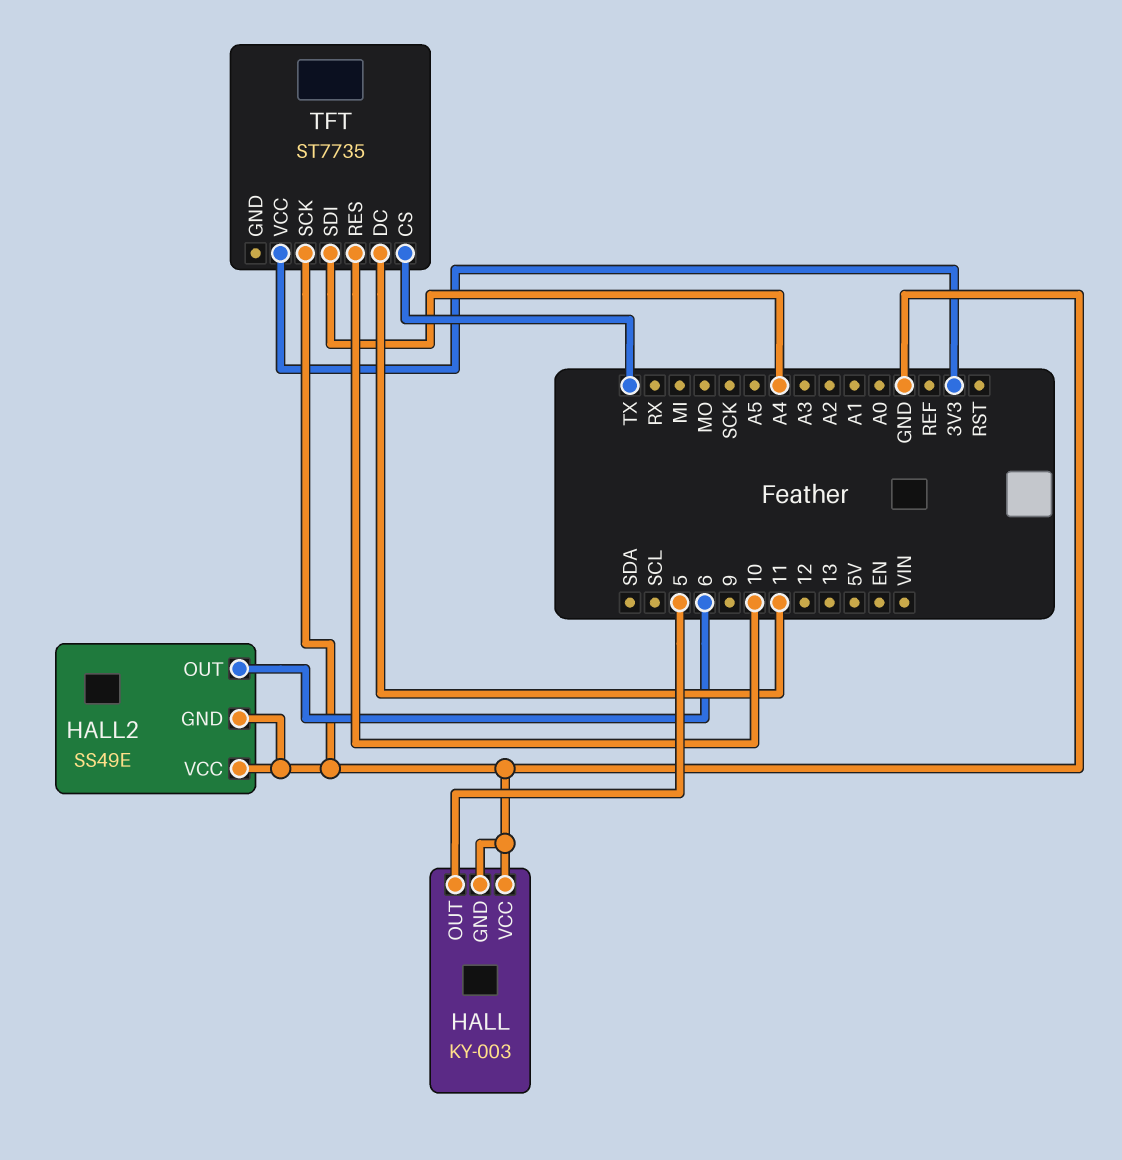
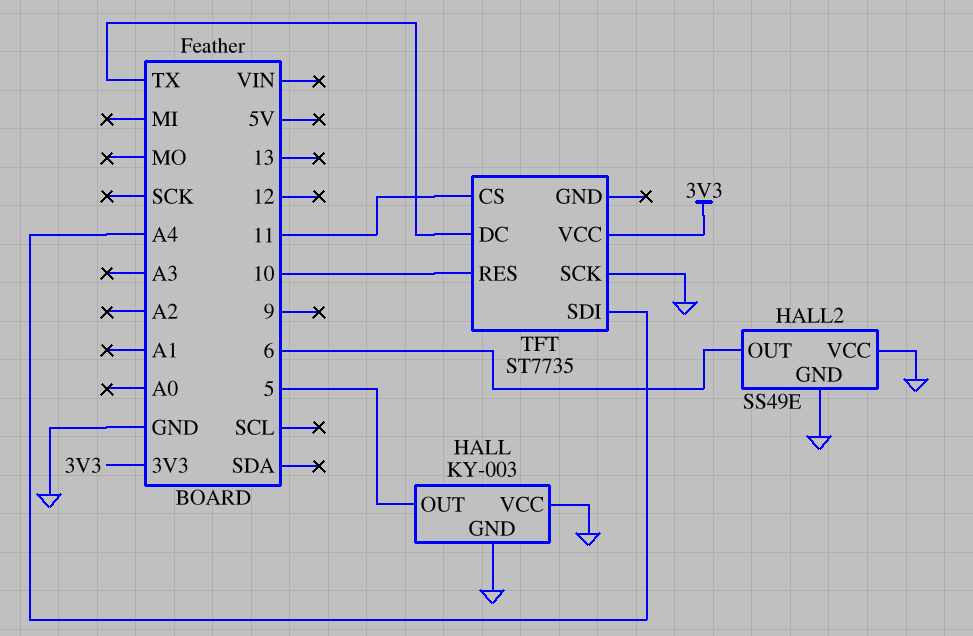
TFT pin CS: TX -> 11
TFT pin DC: 11 -> TX

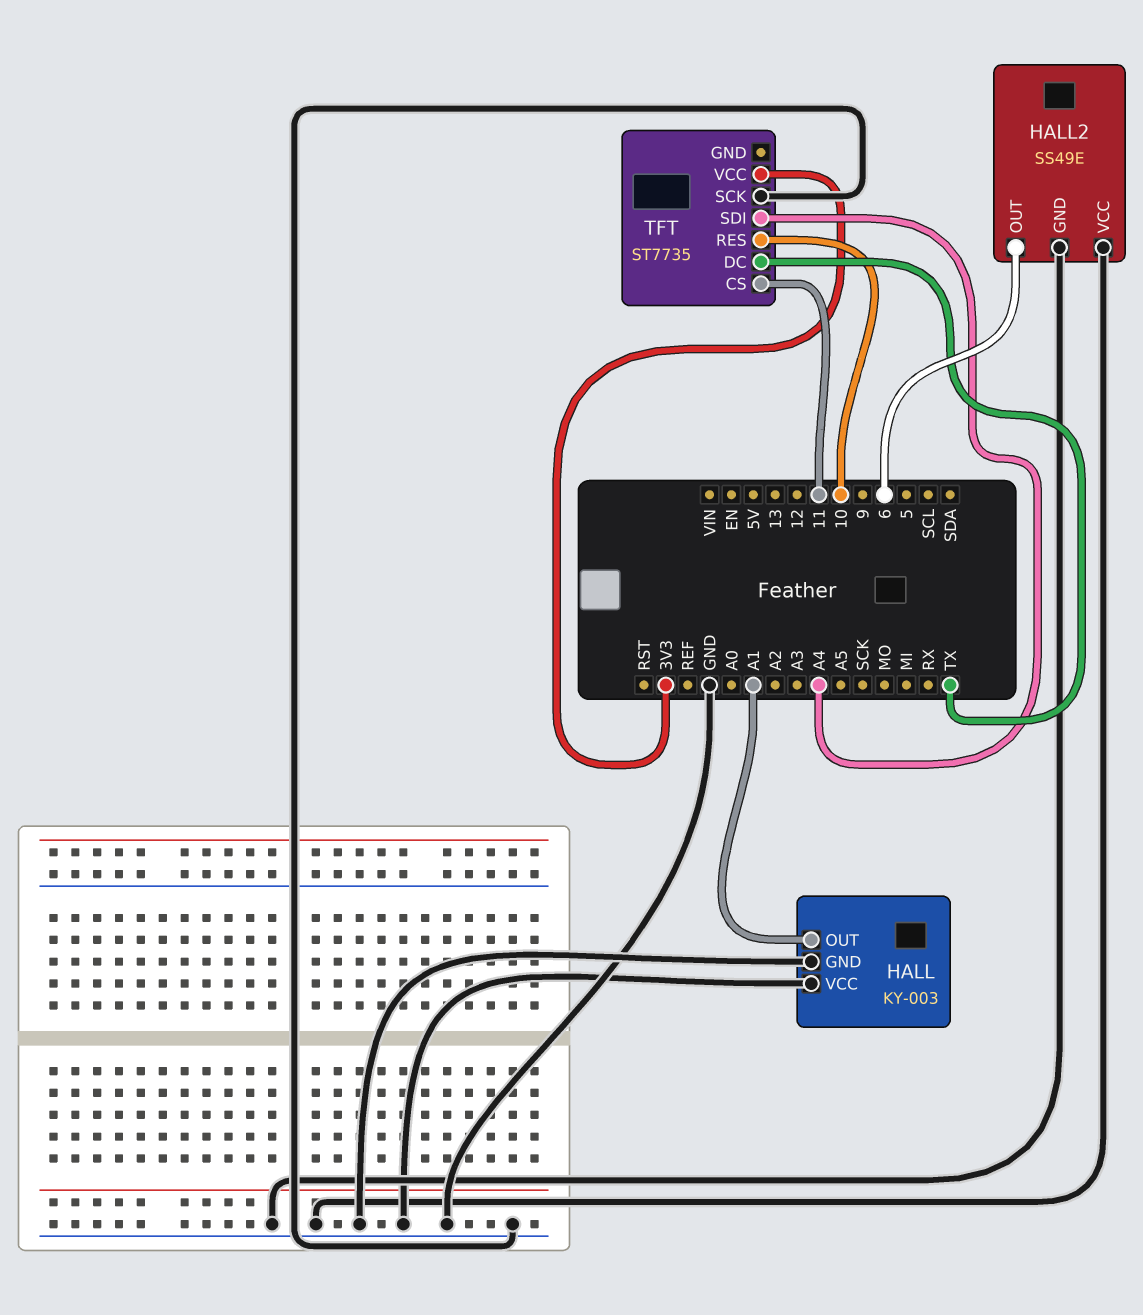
HALL pin OUT: 5 -> A1

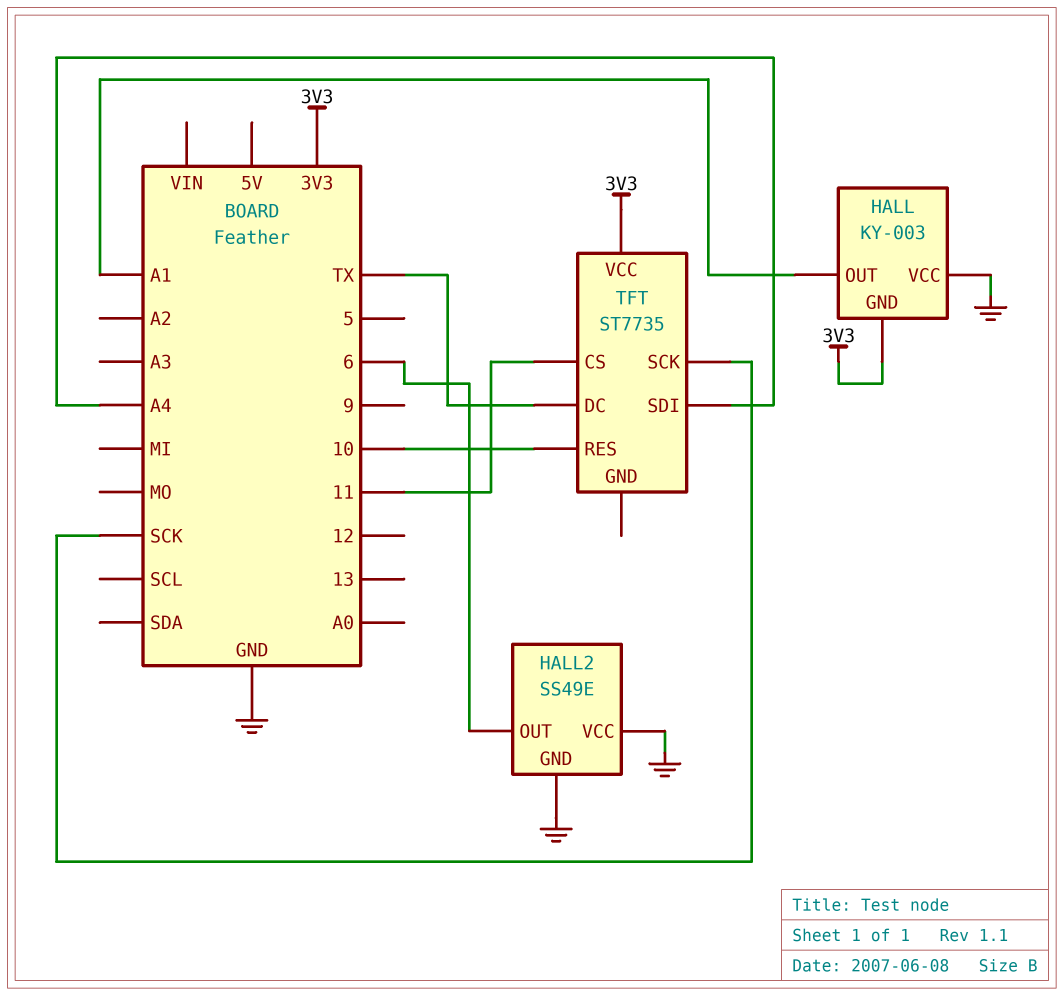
HALL pin GND: GND -> 3V3
TFT pin SCK: GND -> SCK

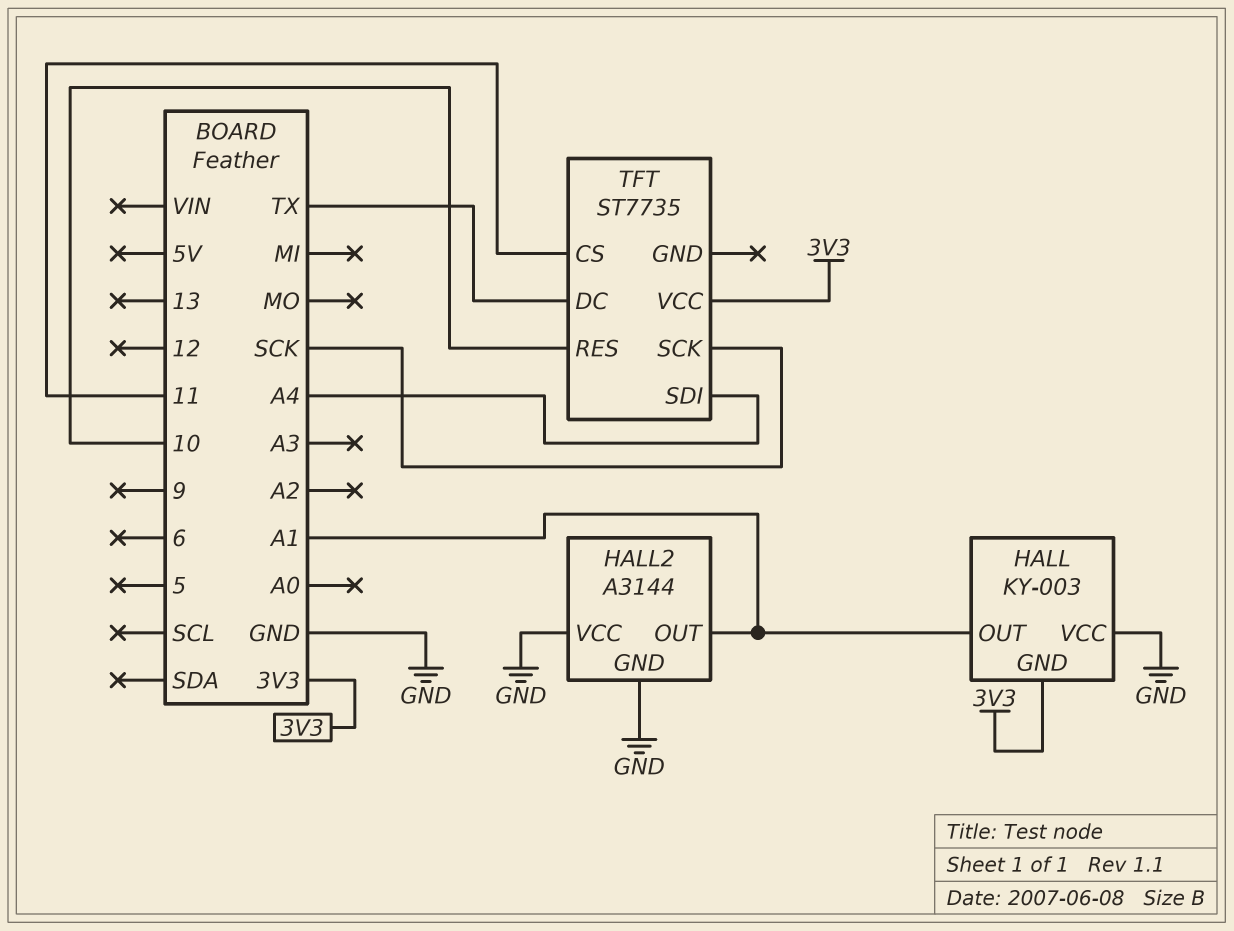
HALL2: SS49E -> A3144
HALL2 pin OUT: 6 -> A1

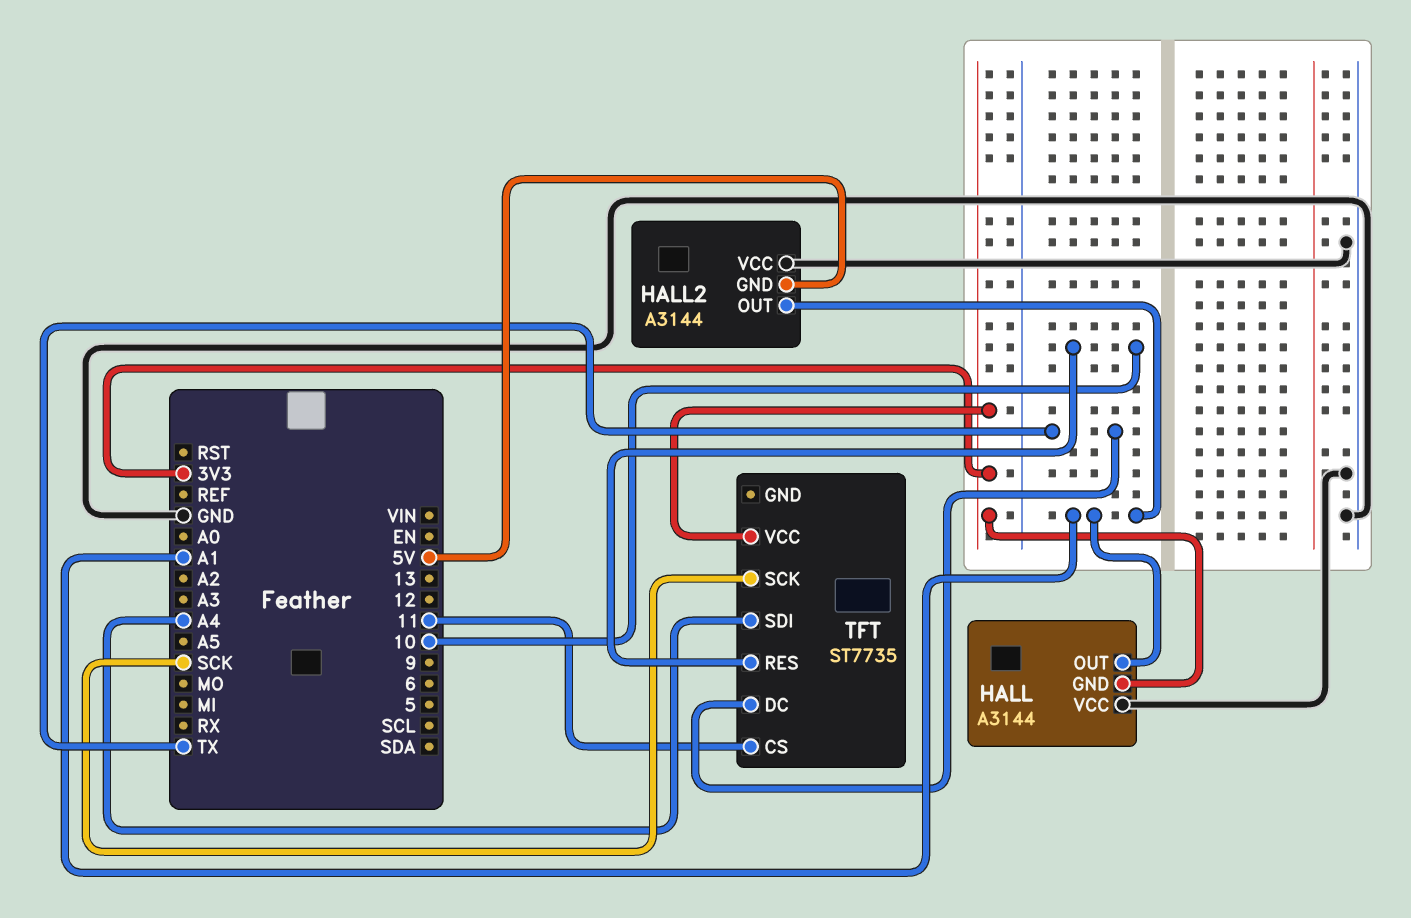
HALL: KY-003 -> A3144
HALL2 pin GND: GND -> 5V

